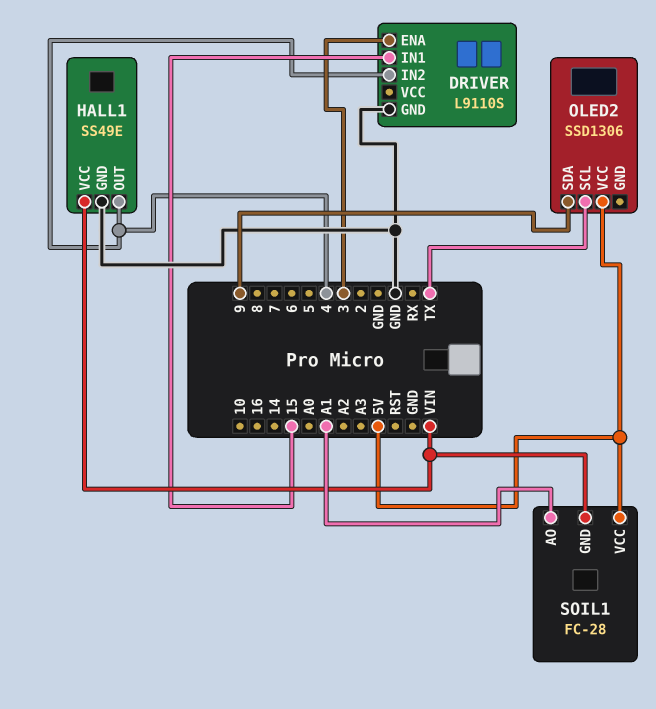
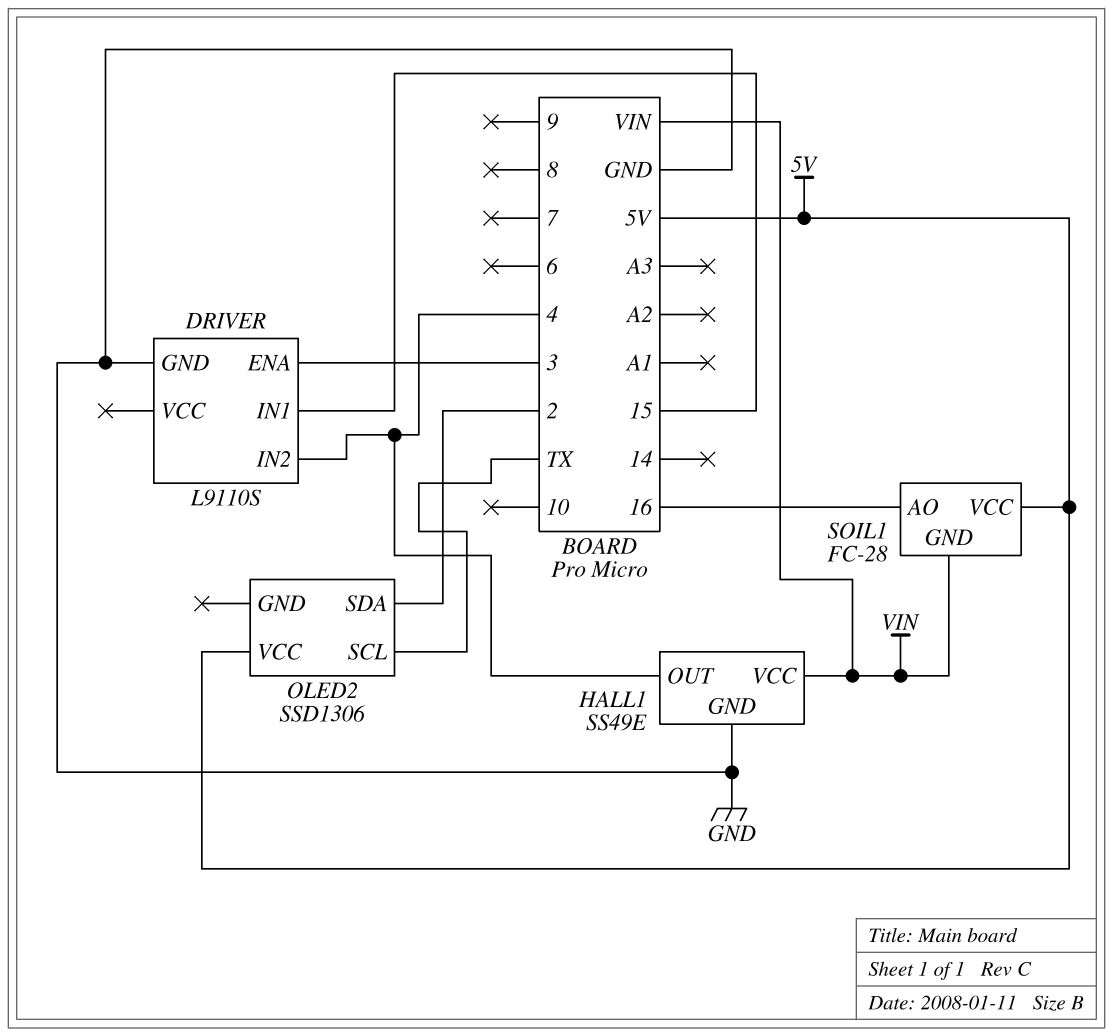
OLED2 pin SDA: 9 -> 2
SOIL1 pin AO: A1 -> 16

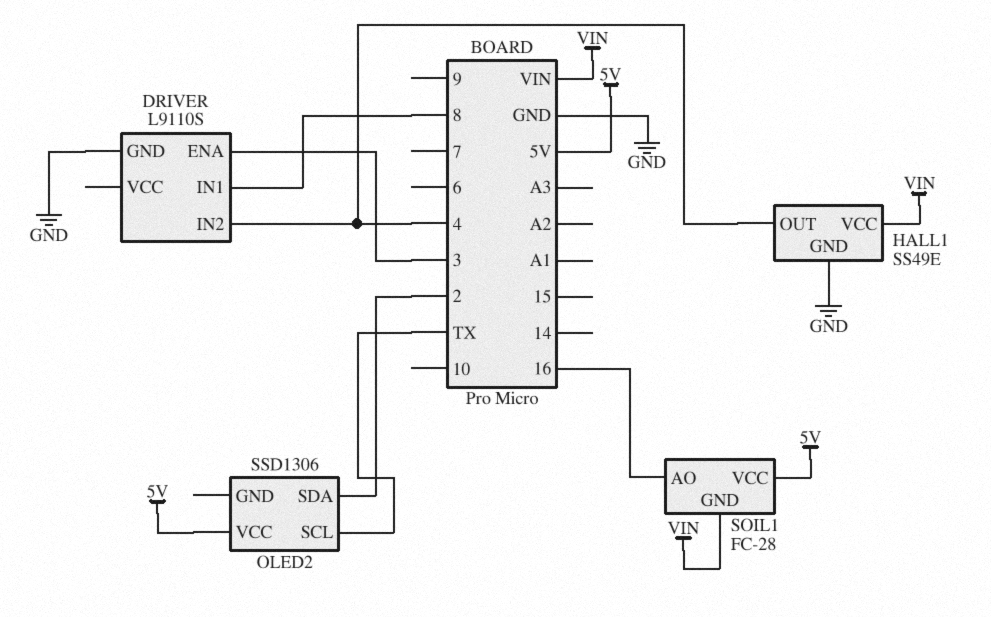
DRIVER pin IN1: 15 -> 8

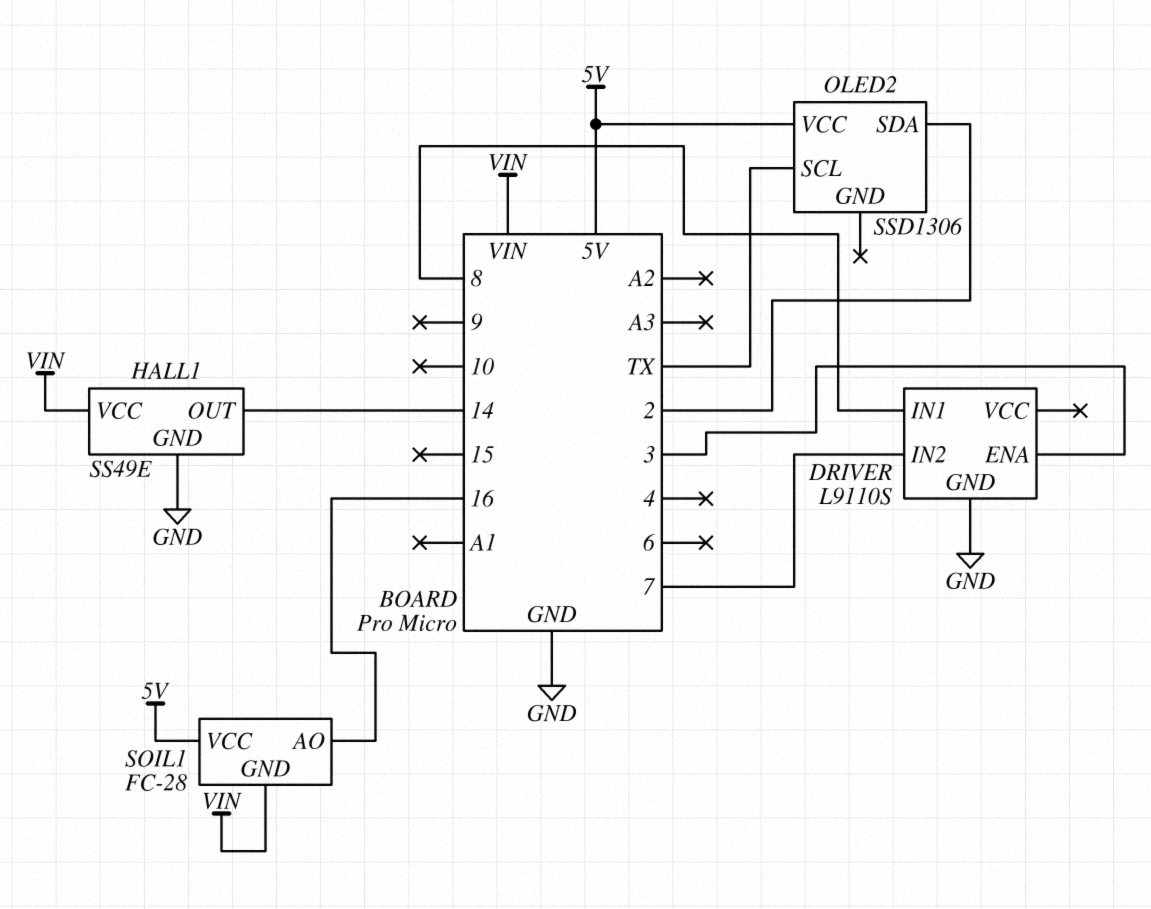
DRIVER pin IN2: 4 -> 7
HALL1 pin OUT: 4 -> 14

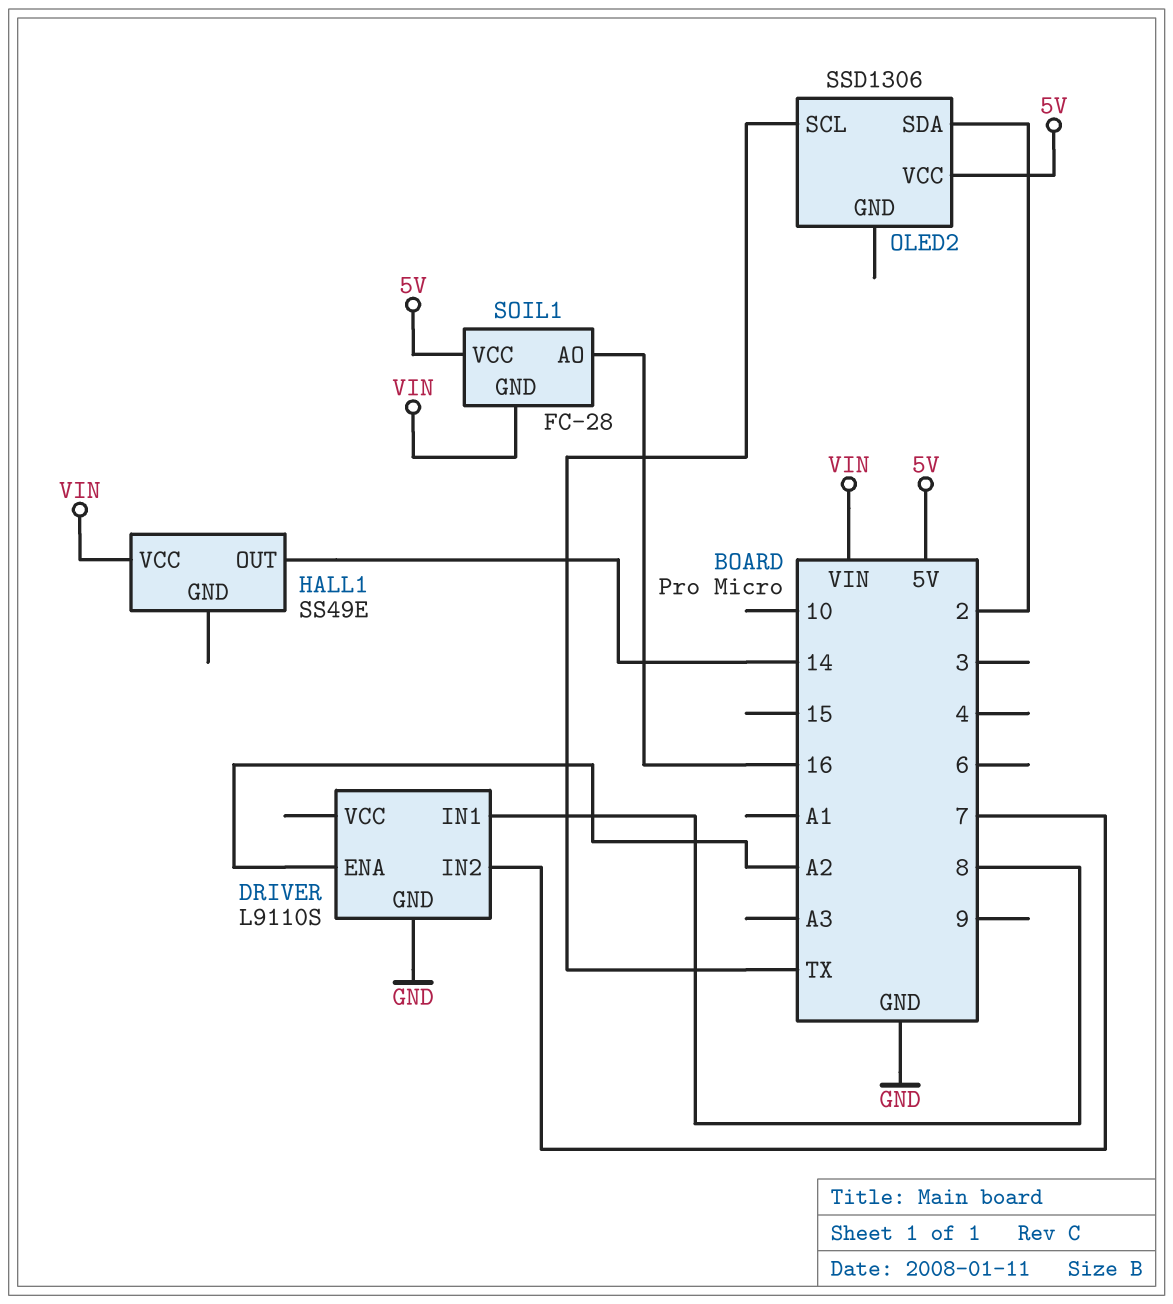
DRIVER pin ENA: 3 -> A2
HALL1 pin GND: GND -> none

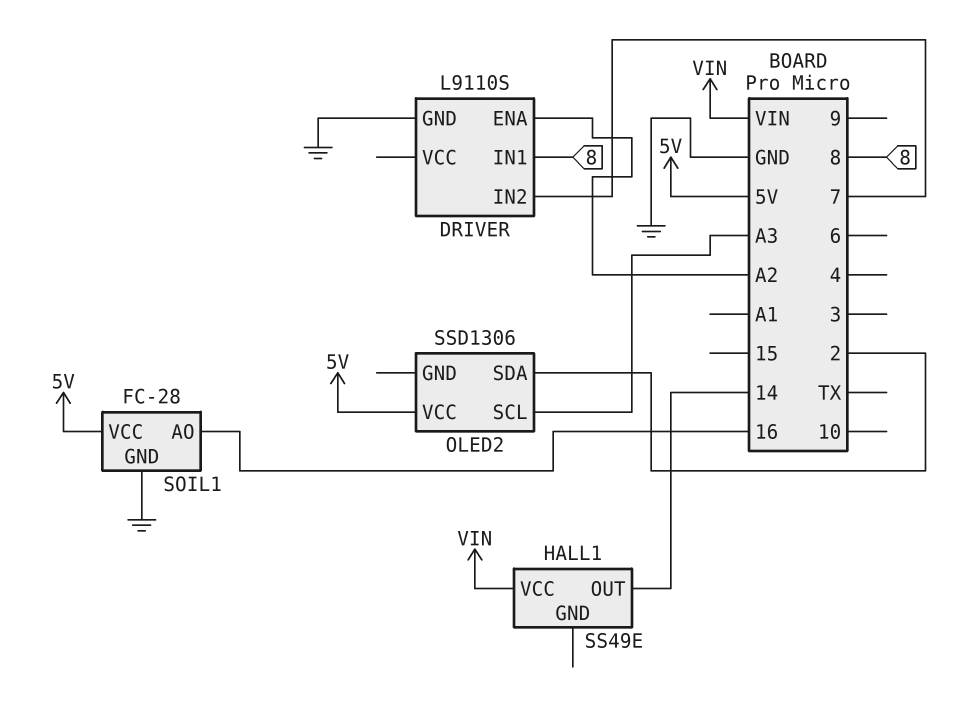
OLED2 pin SCL: TX -> A3
SOIL1 pin GND: VIN -> GND

